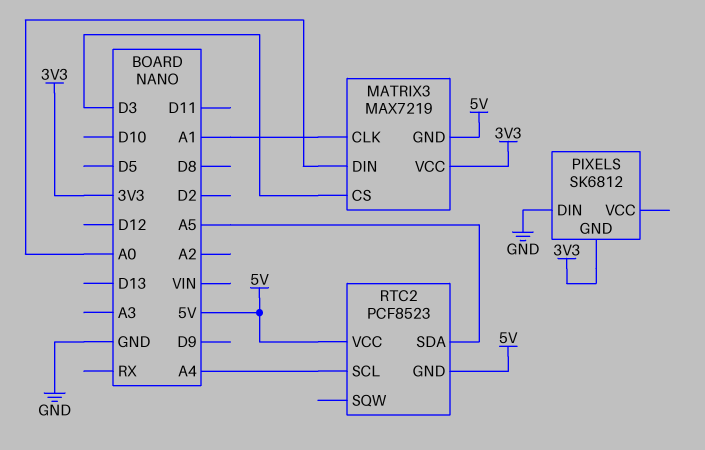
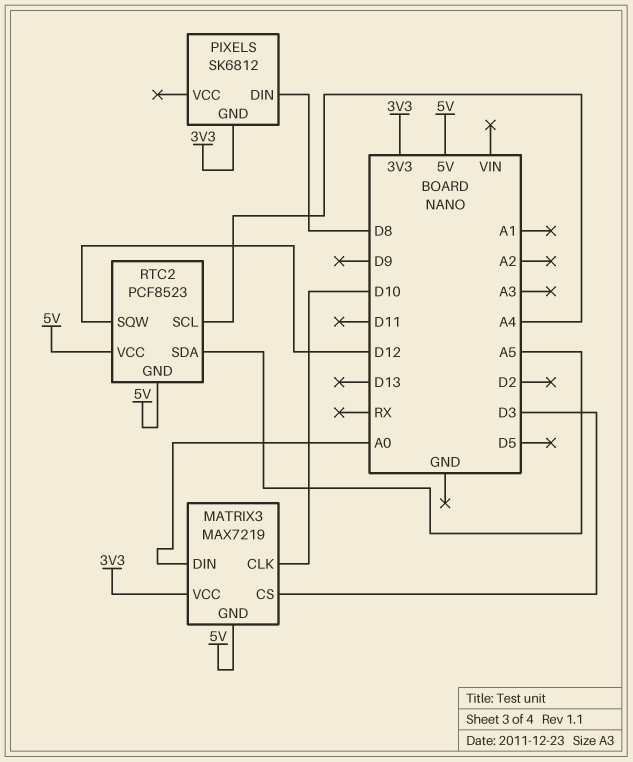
MATRIX3 pin CLK: A1 -> D10
PIXELS pin DIN: GND -> D8
RTC2 pin SQW: none -> D12

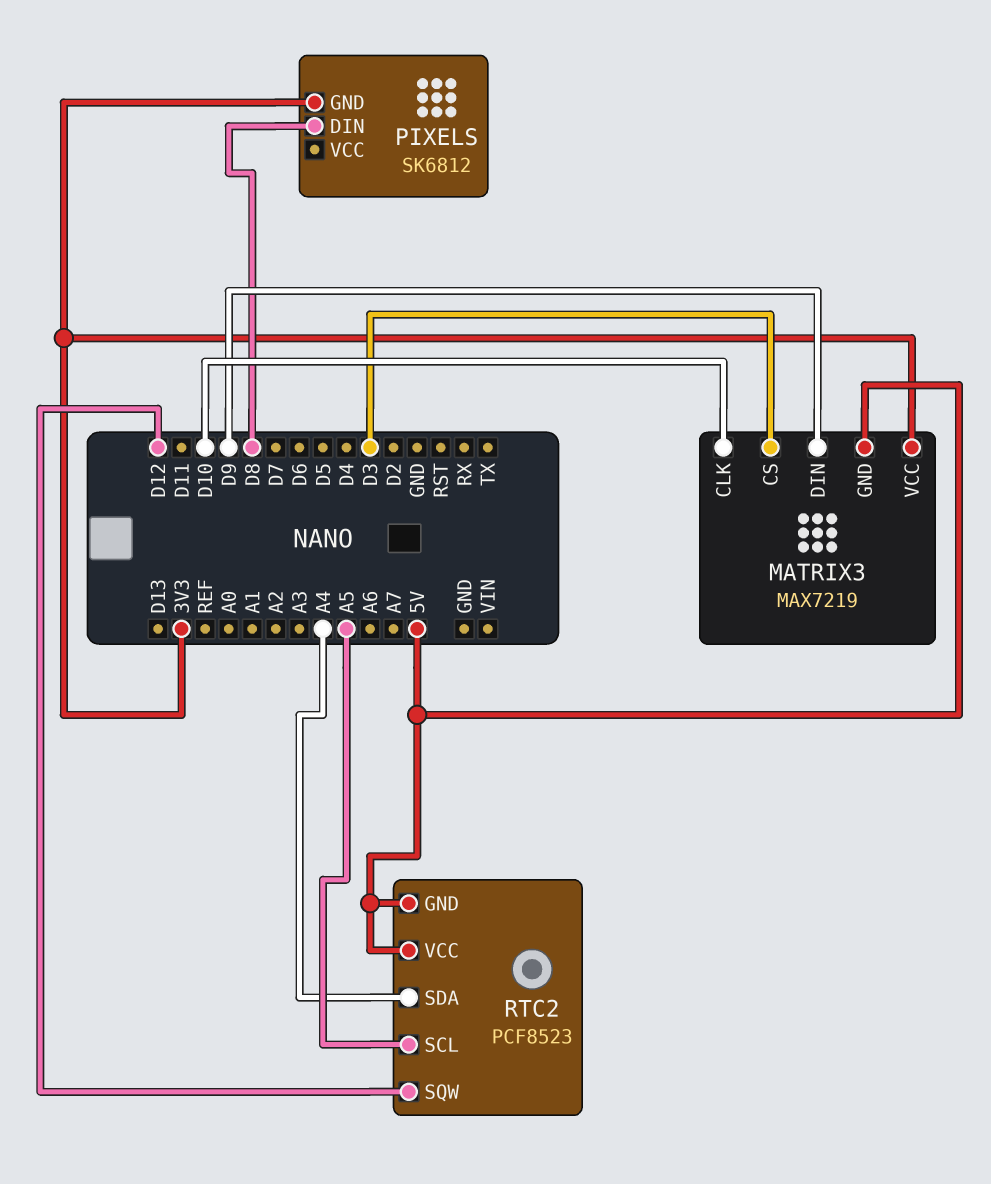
MATRIX3 pin DIN: A0 -> D9
RTC2 pin SCL: A4 -> A5
RTC2 pin SDA: A5 -> A4

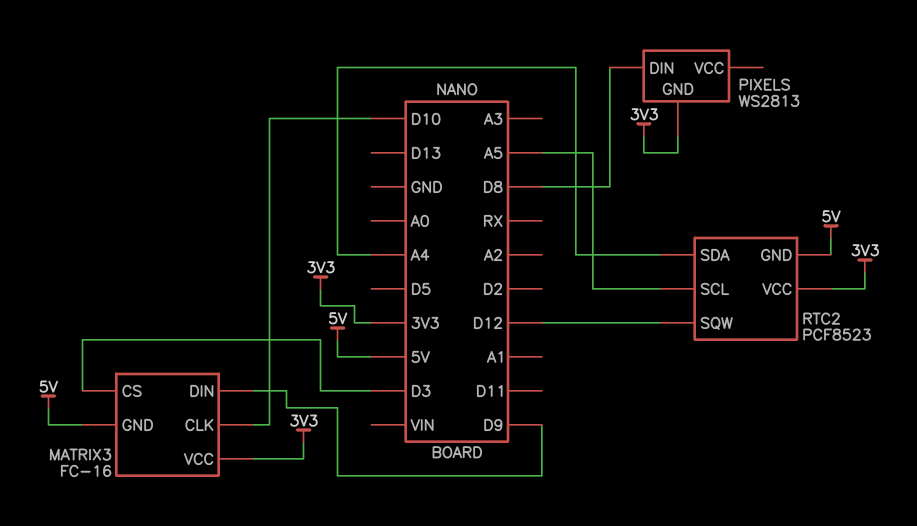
MATRIX3: MAX7219 -> FC-16
PIXELS: SK6812 -> WS2813
RTC2 pin VCC: 5V -> 3V3

